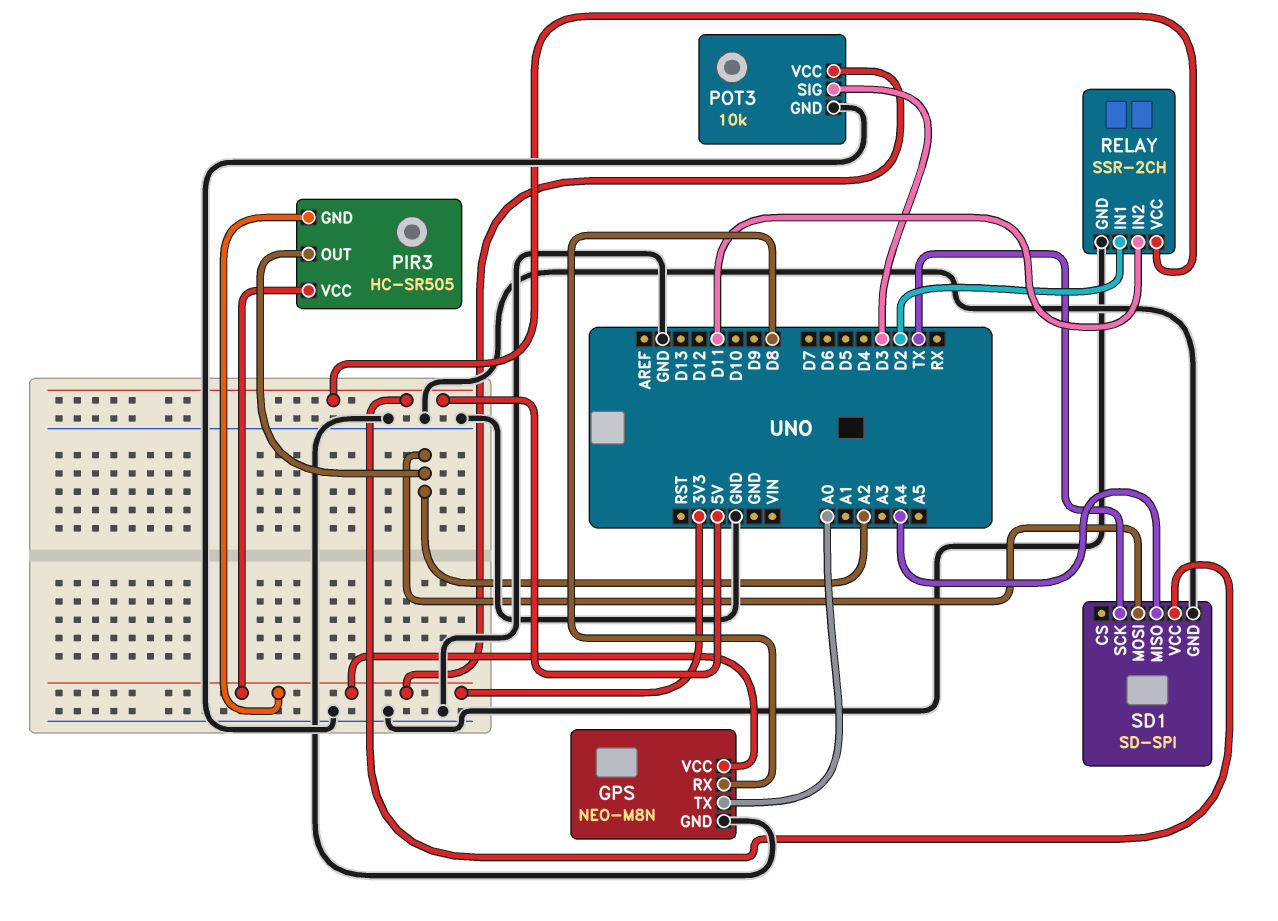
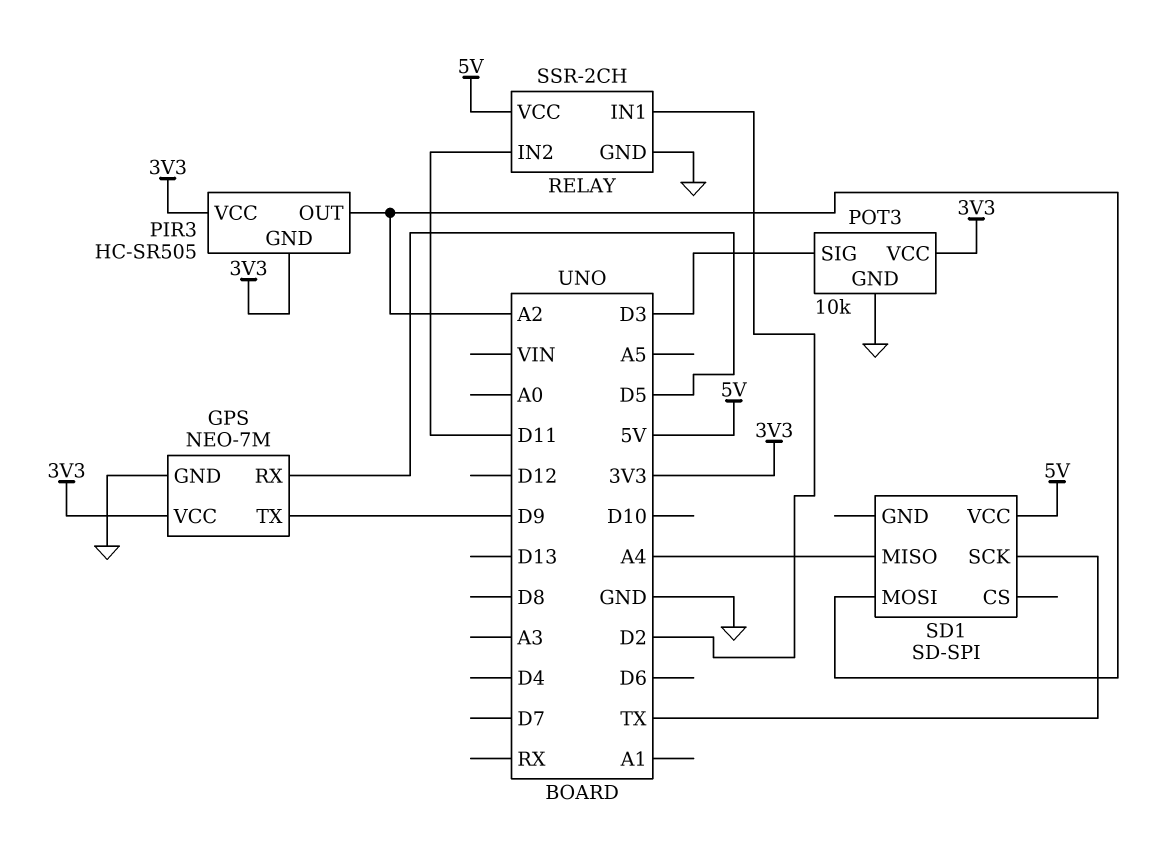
GPS: NEO-M8N -> NEO-7M
GPS pin RX: D8 -> D5
GPS pin TX: A0 -> D9
SD1 pin GND: GND -> none

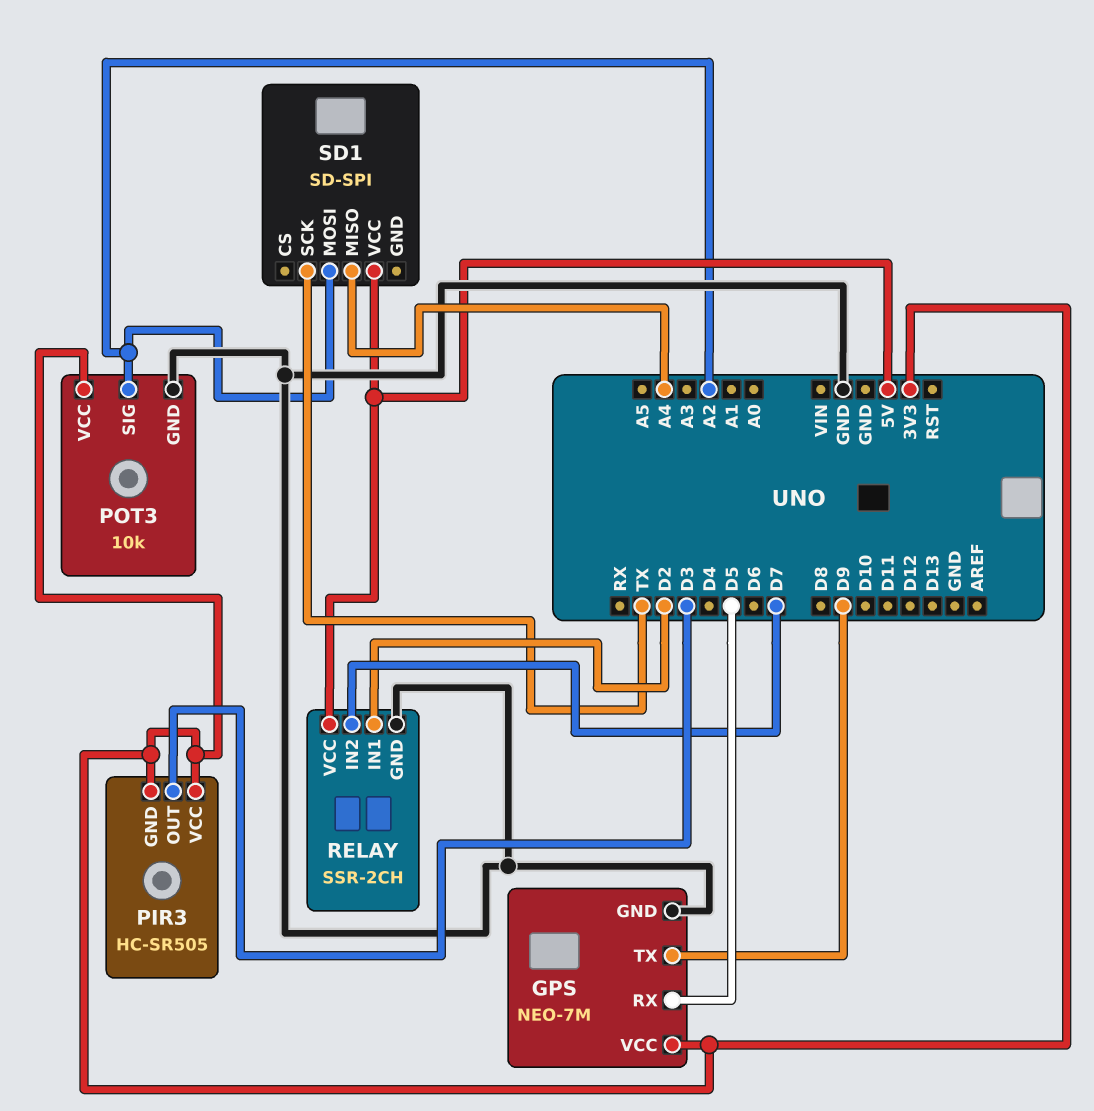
PIR3 pin OUT: A2 -> D3
POT3 pin SIG: D3 -> A2
RELAY pin IN2: D11 -> D7

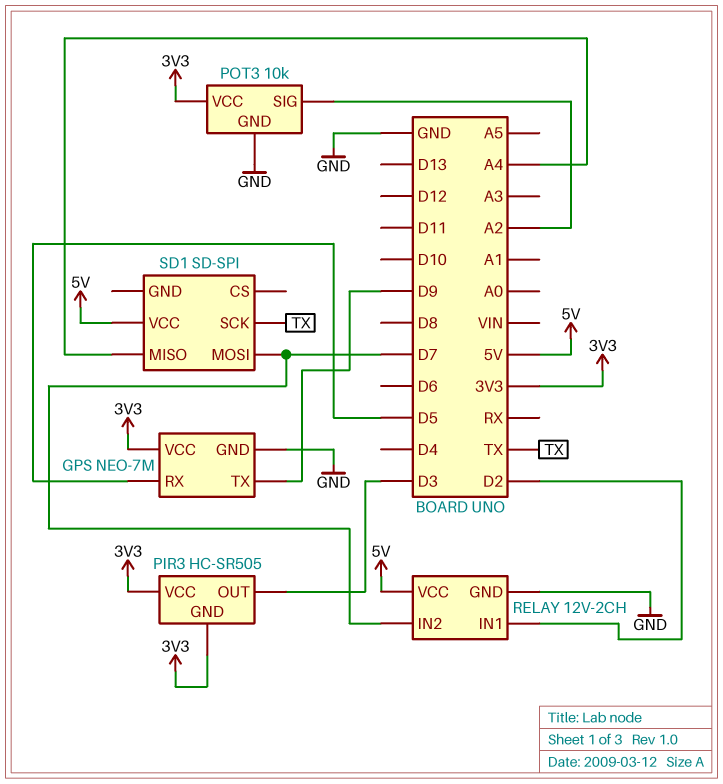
RELAY: SSR-2CH -> 12V-2CH
SD1 pin MOSI: A2 -> D7

